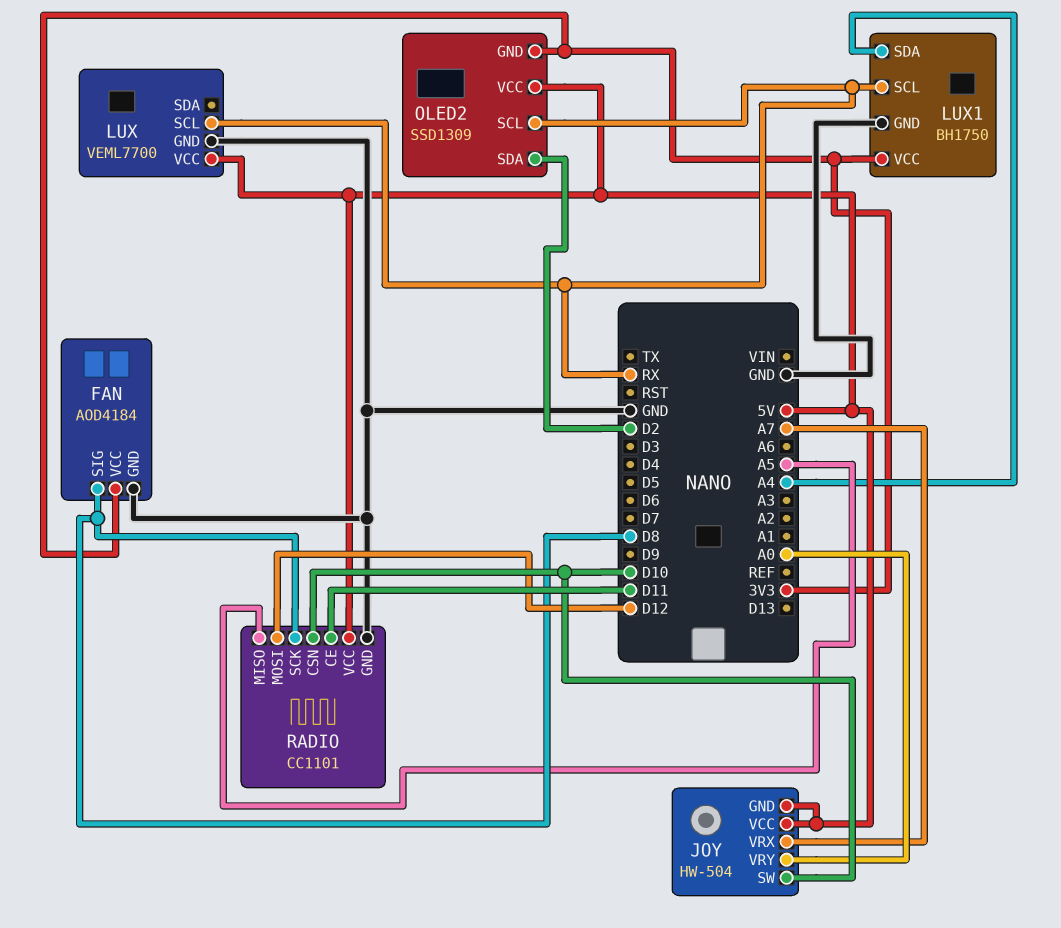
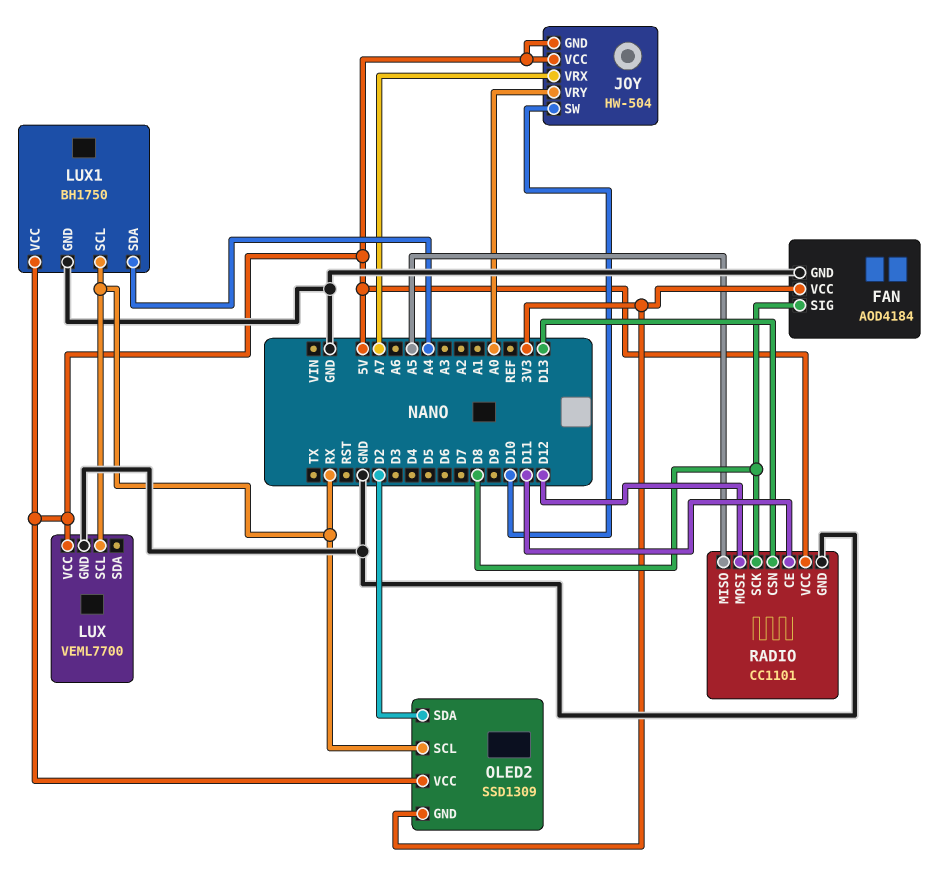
LUX1 pin VCC: 3V3 -> 5V
RADIO pin CSN: D10 -> D13

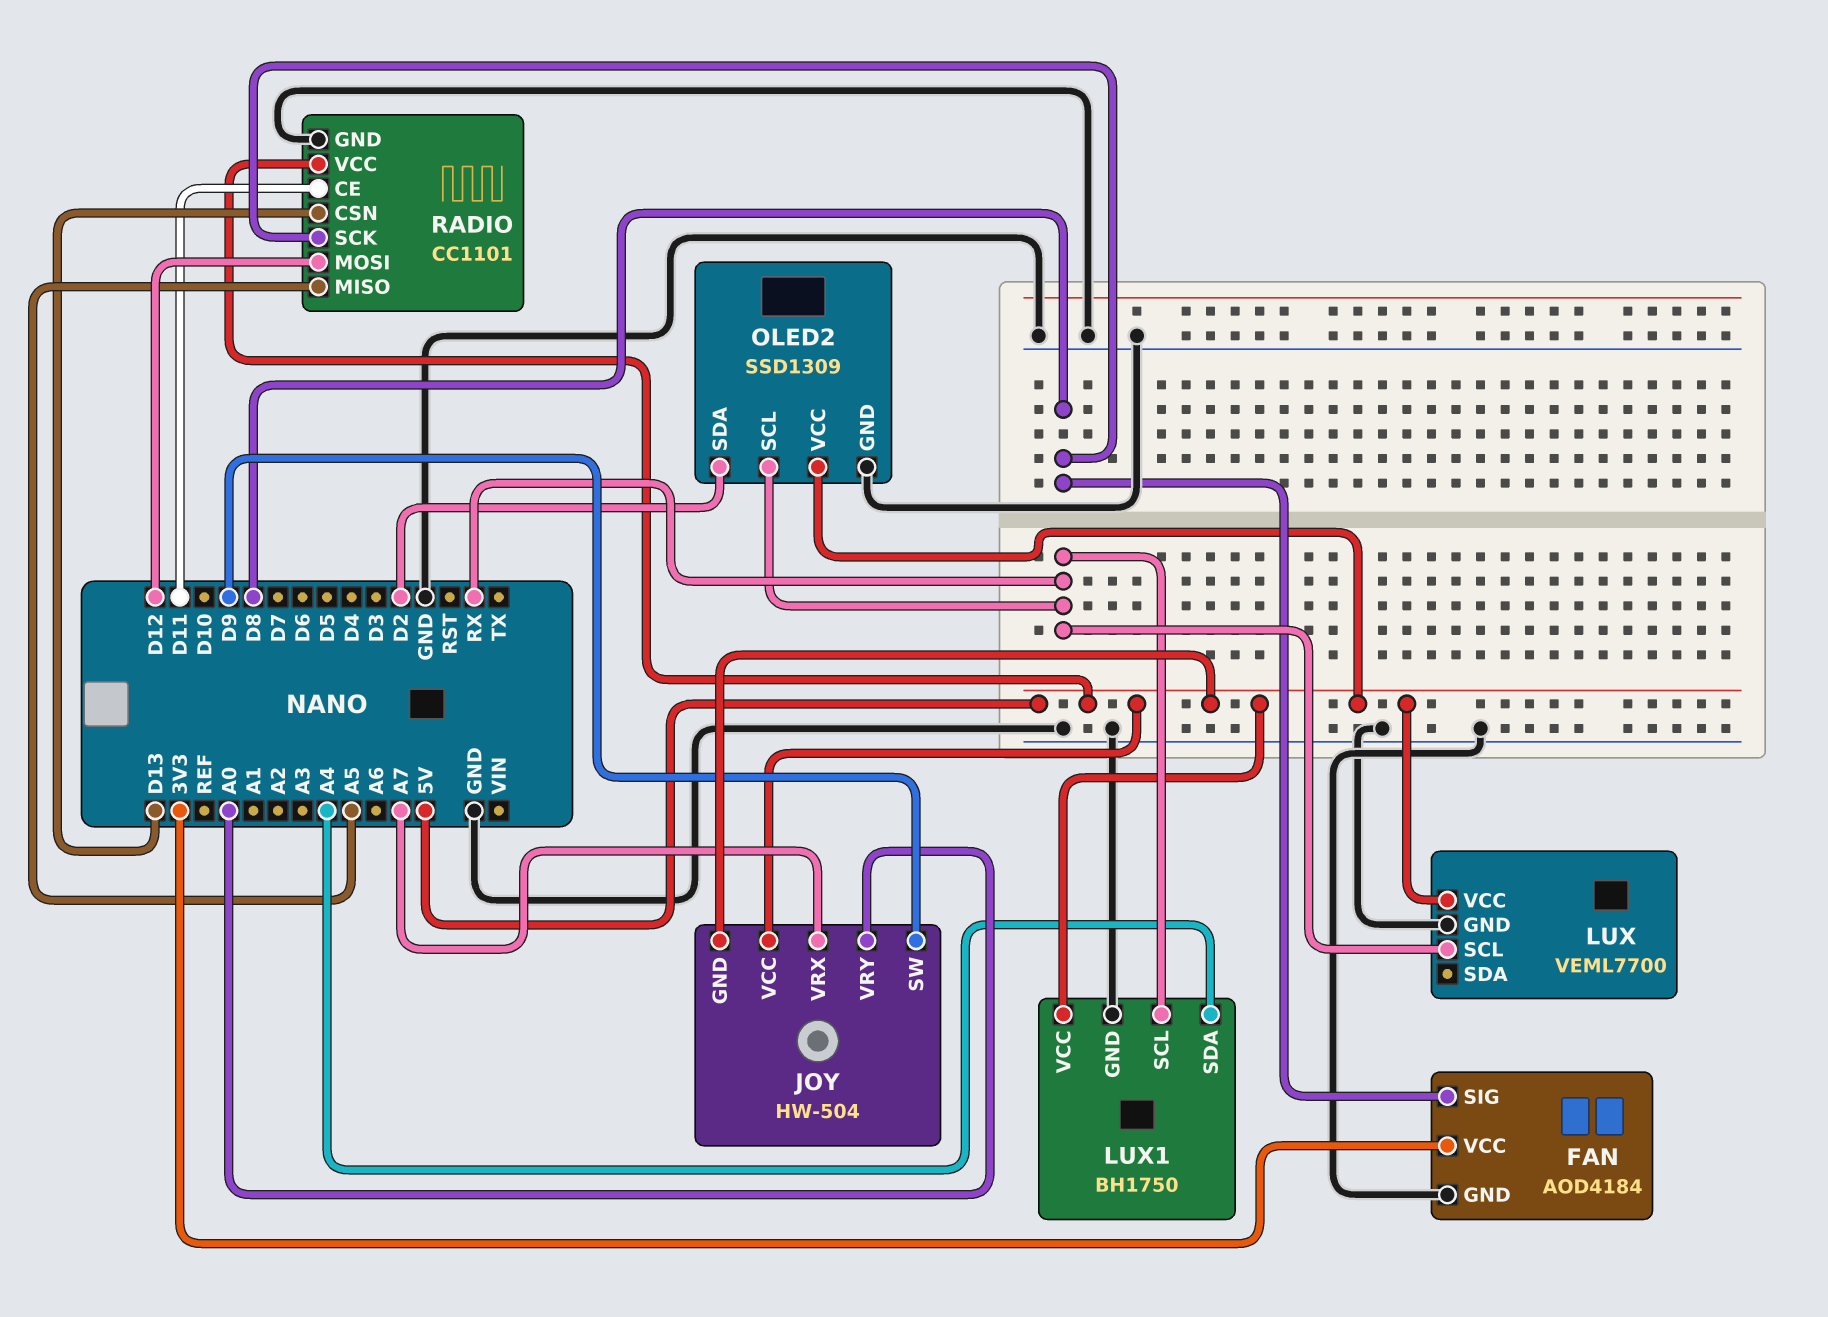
JOY pin SW: D10 -> D9
OLED2 pin GND: 3V3 -> GND

